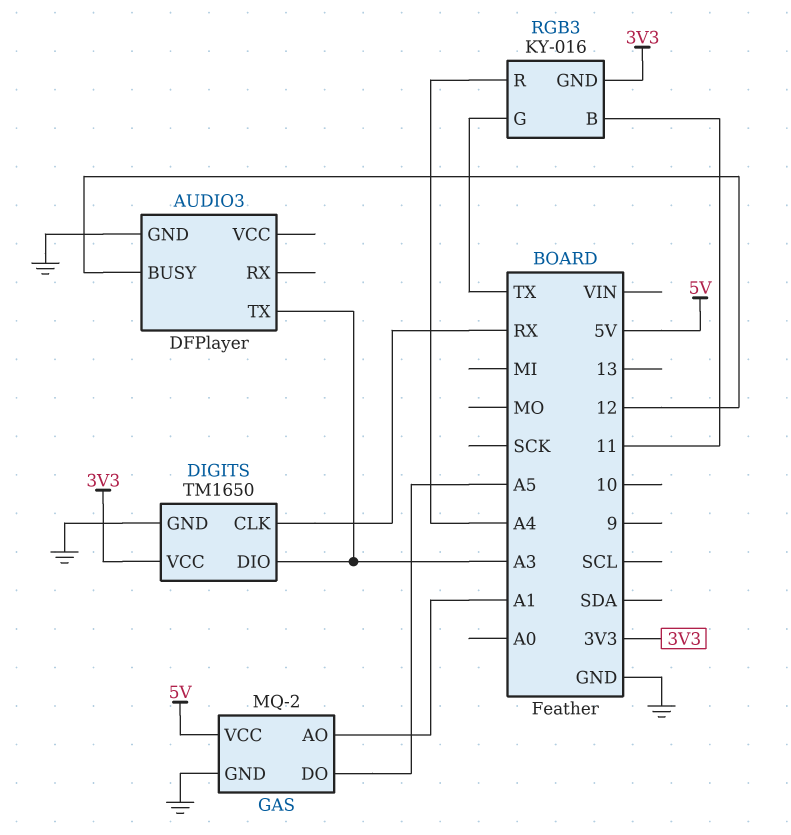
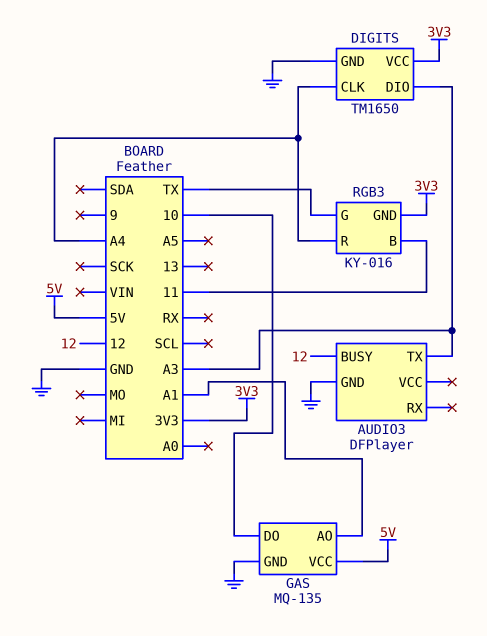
DIGITS pin CLK: RX -> A4
GAS: MQ-2 -> MQ-135
GAS pin DO: A5 -> 10

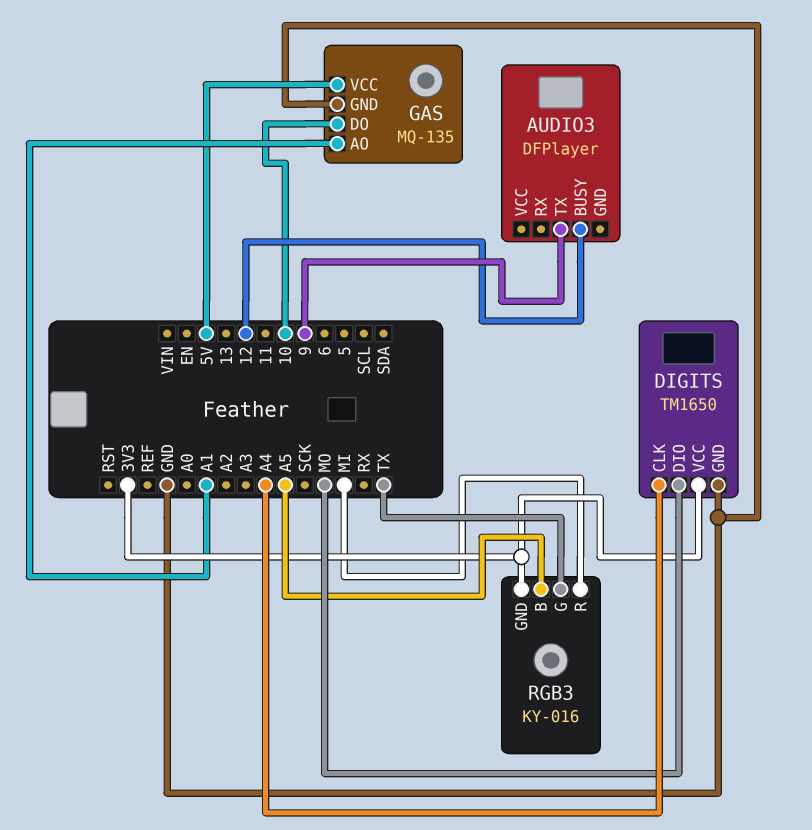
AUDIO3 pin GND: GND -> none
AUDIO3 pin TX: A3 -> 9
DIGITS pin DIO: A3 -> MO
RGB3 pin B: 11 -> A5
RGB3 pin R: A4 -> MI

